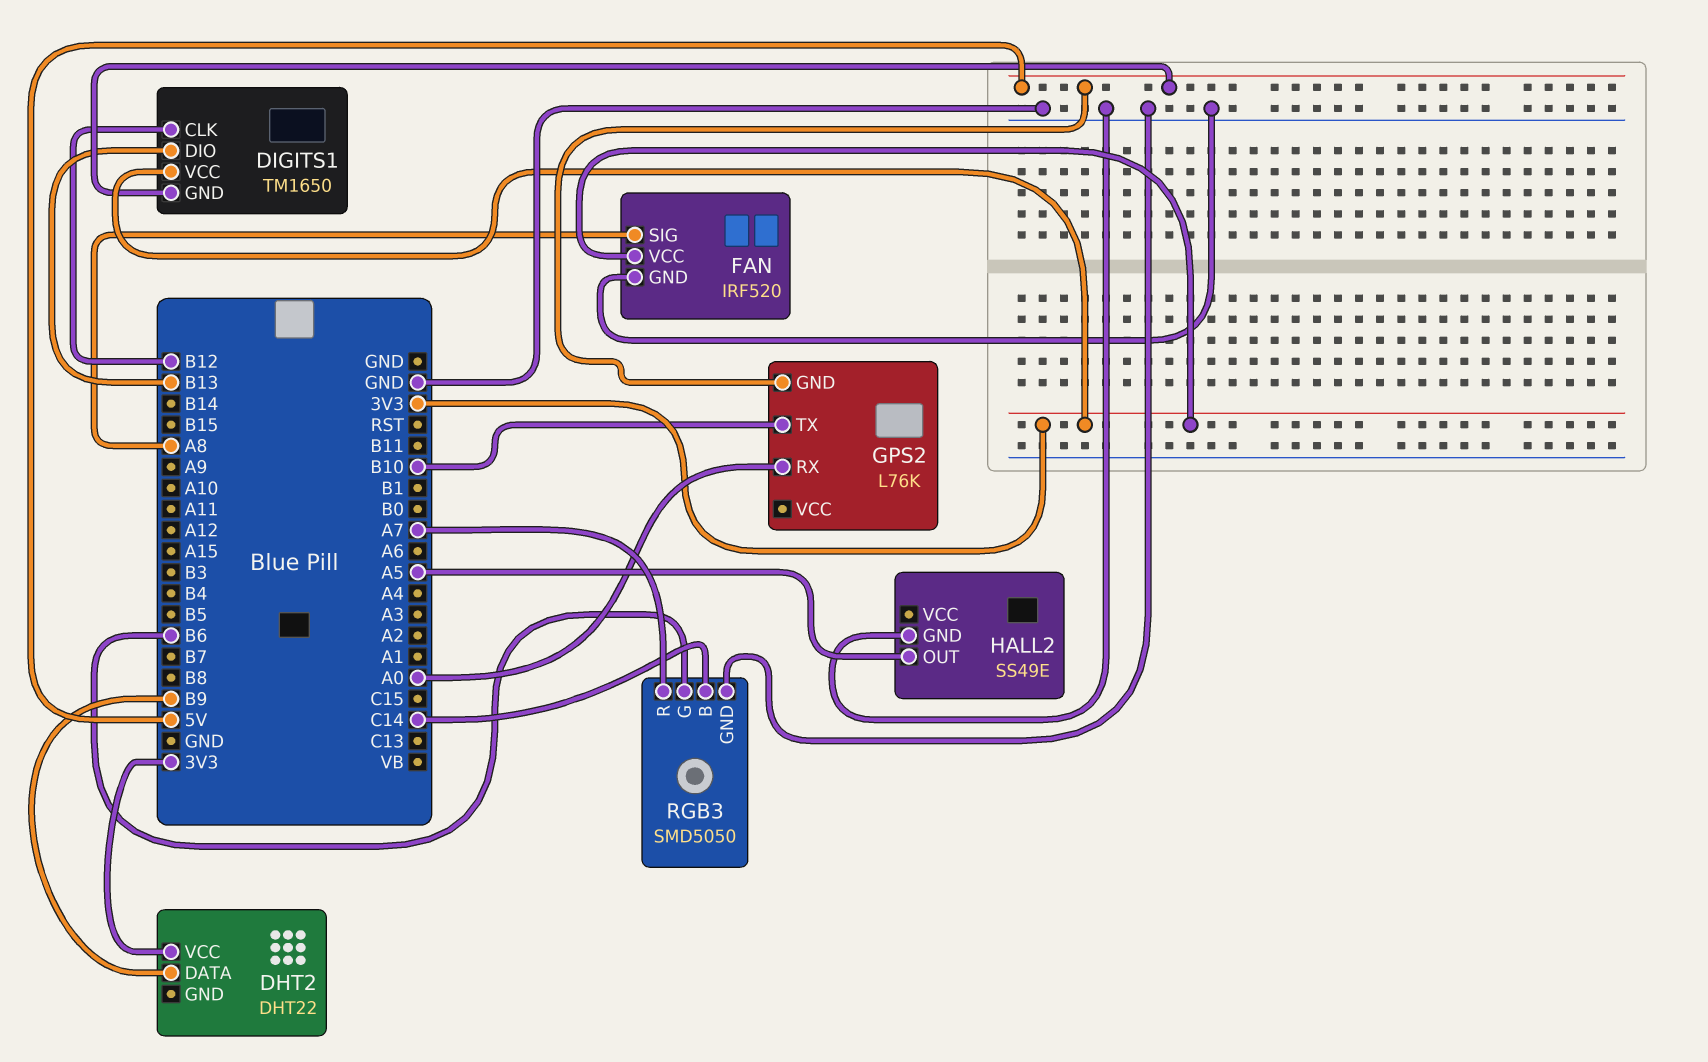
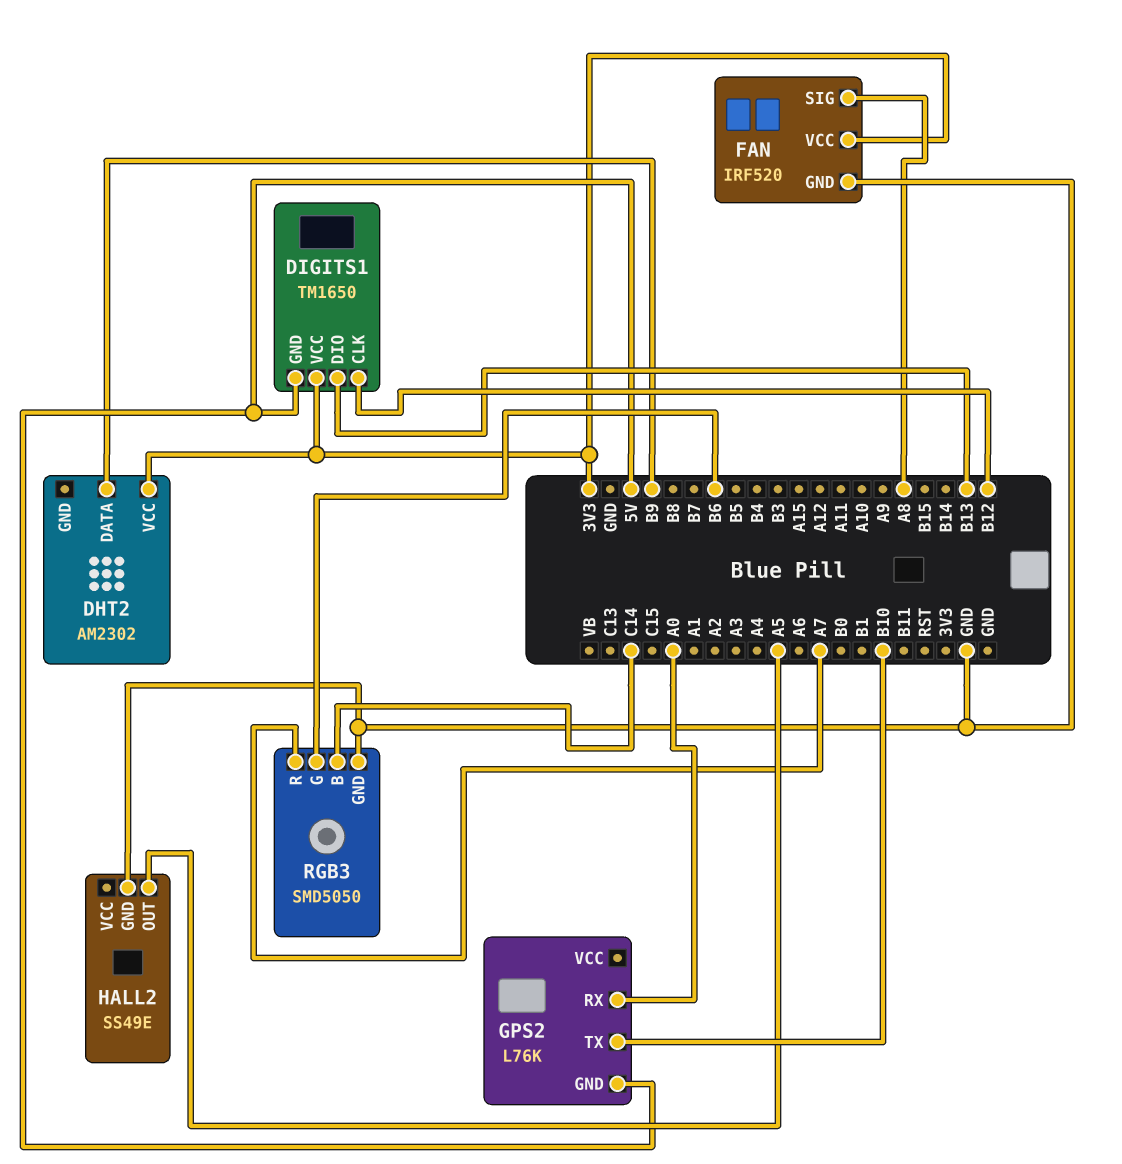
DHT2: DHT22 -> AM2302

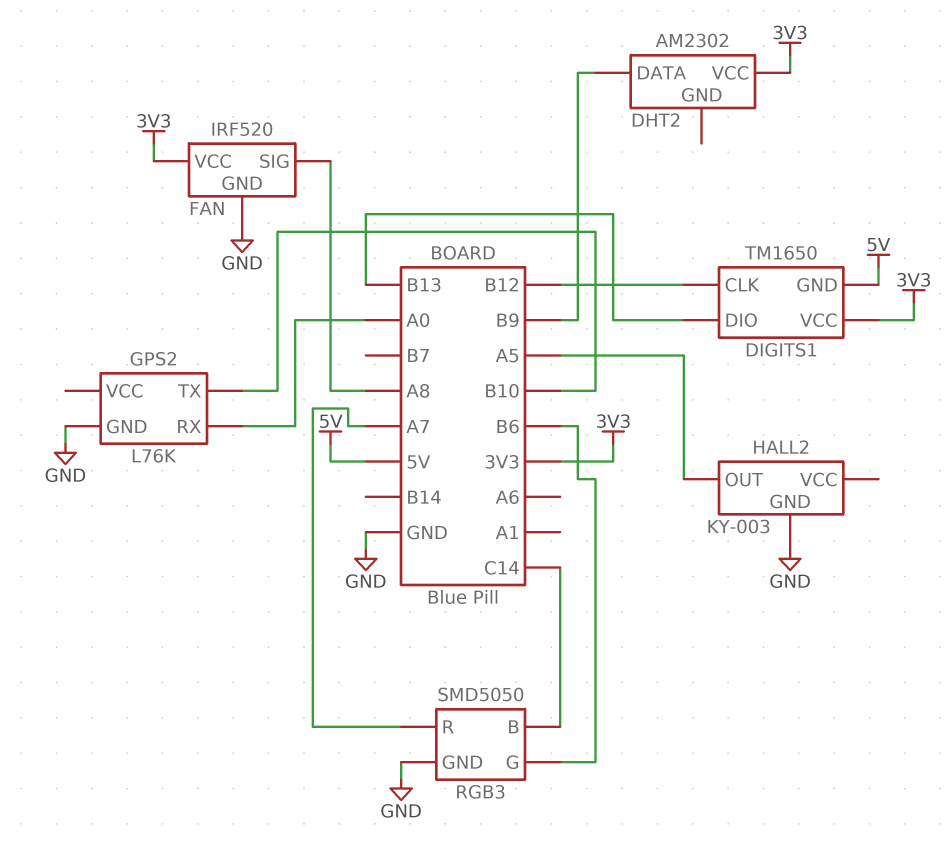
GPS2 pin GND: 5V -> GND
HALL2: SS49E -> KY-003

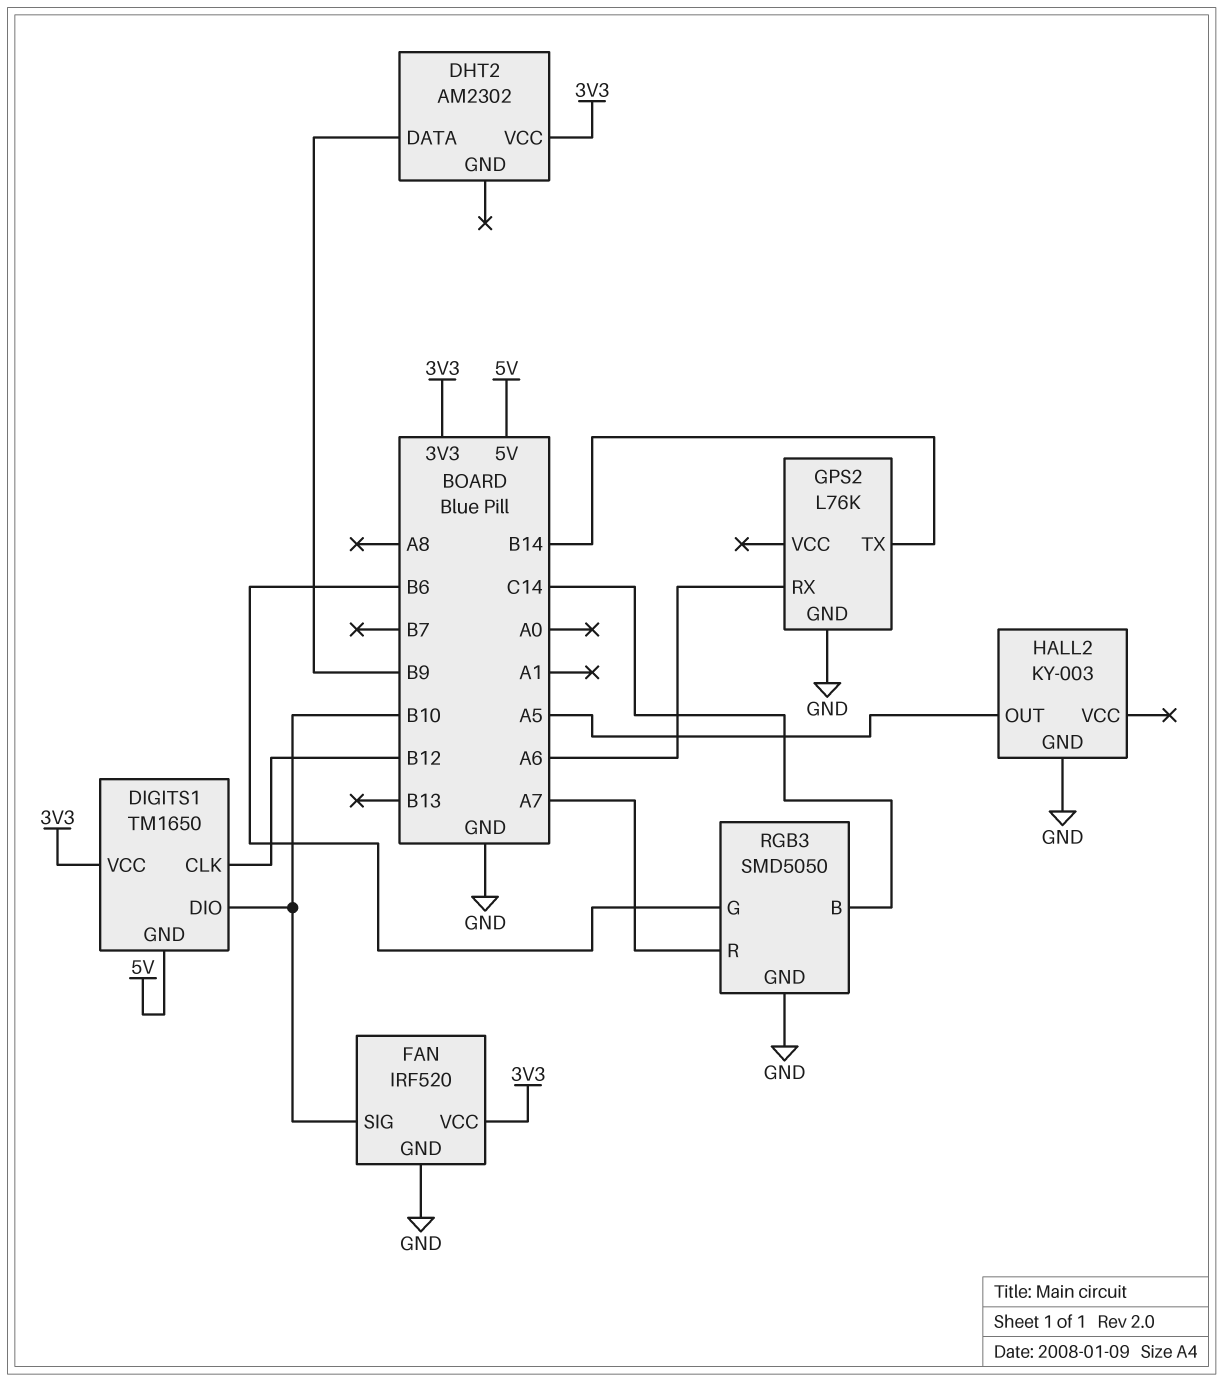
DIGITS1 pin DIO: B13 -> B10
FAN pin SIG: A8 -> B10
GPS2 pin RX: A0 -> A6
GPS2 pin TX: B10 -> B14

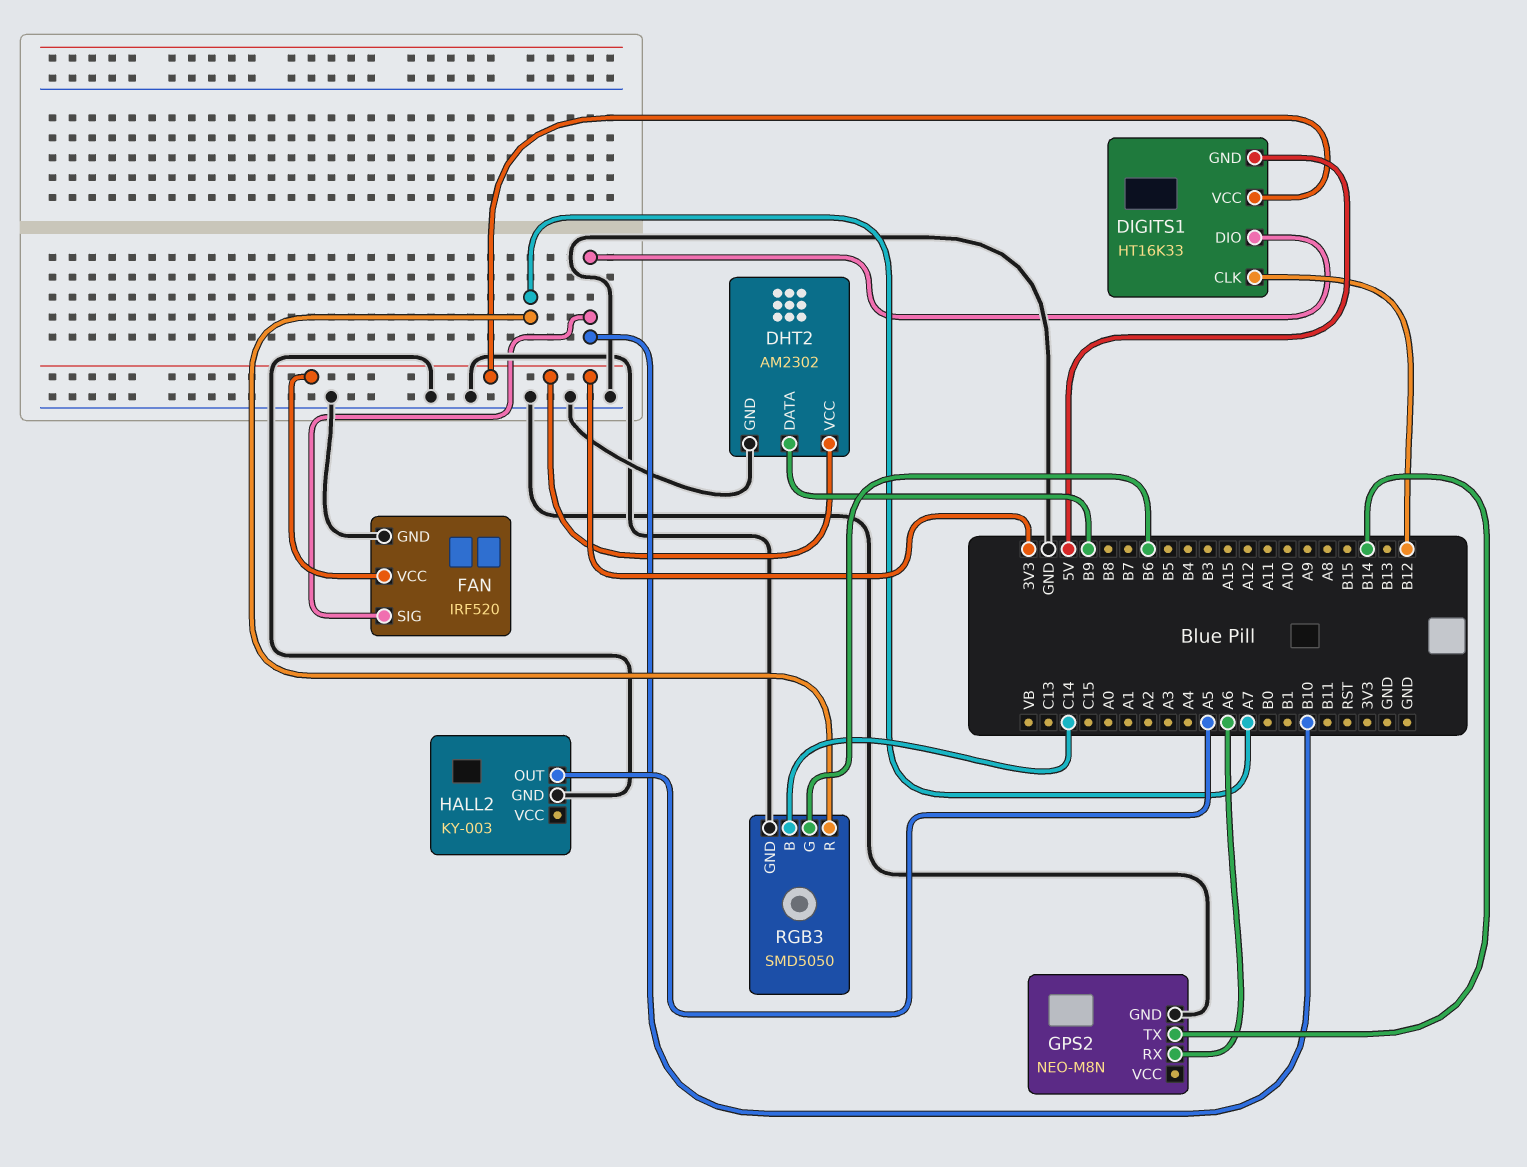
DHT2 pin GND: none -> GND
DIGITS1: TM1650 -> HT16K33
GPS2: L76K -> NEO-M8N

